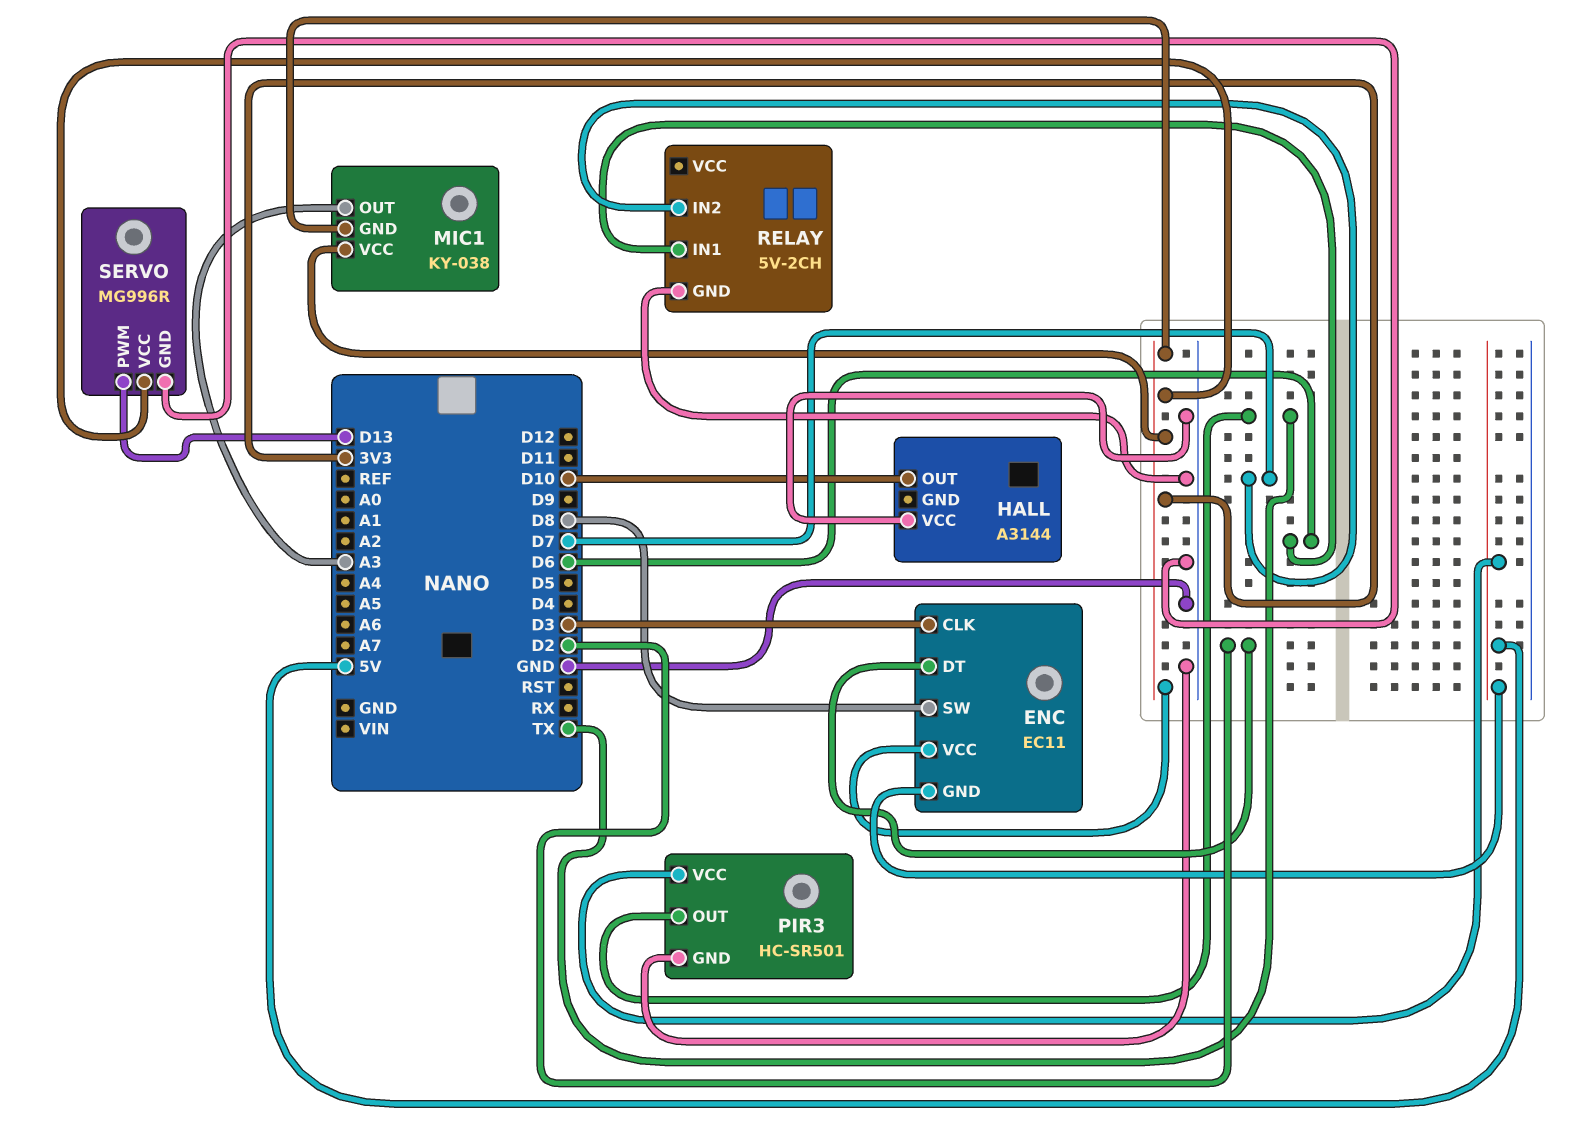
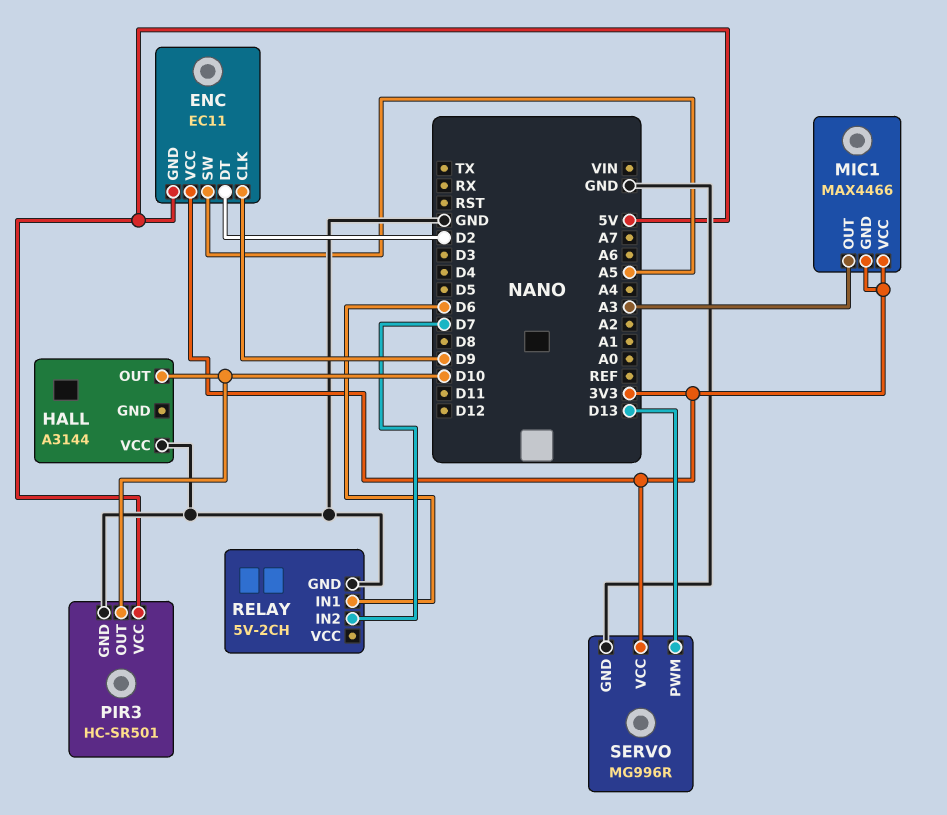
ENC pin CLK: D3 -> D9
ENC pin SW: D8 -> A5
MIC1: KY-038 -> MAX4466
PIR3 pin OUT: TX -> D10

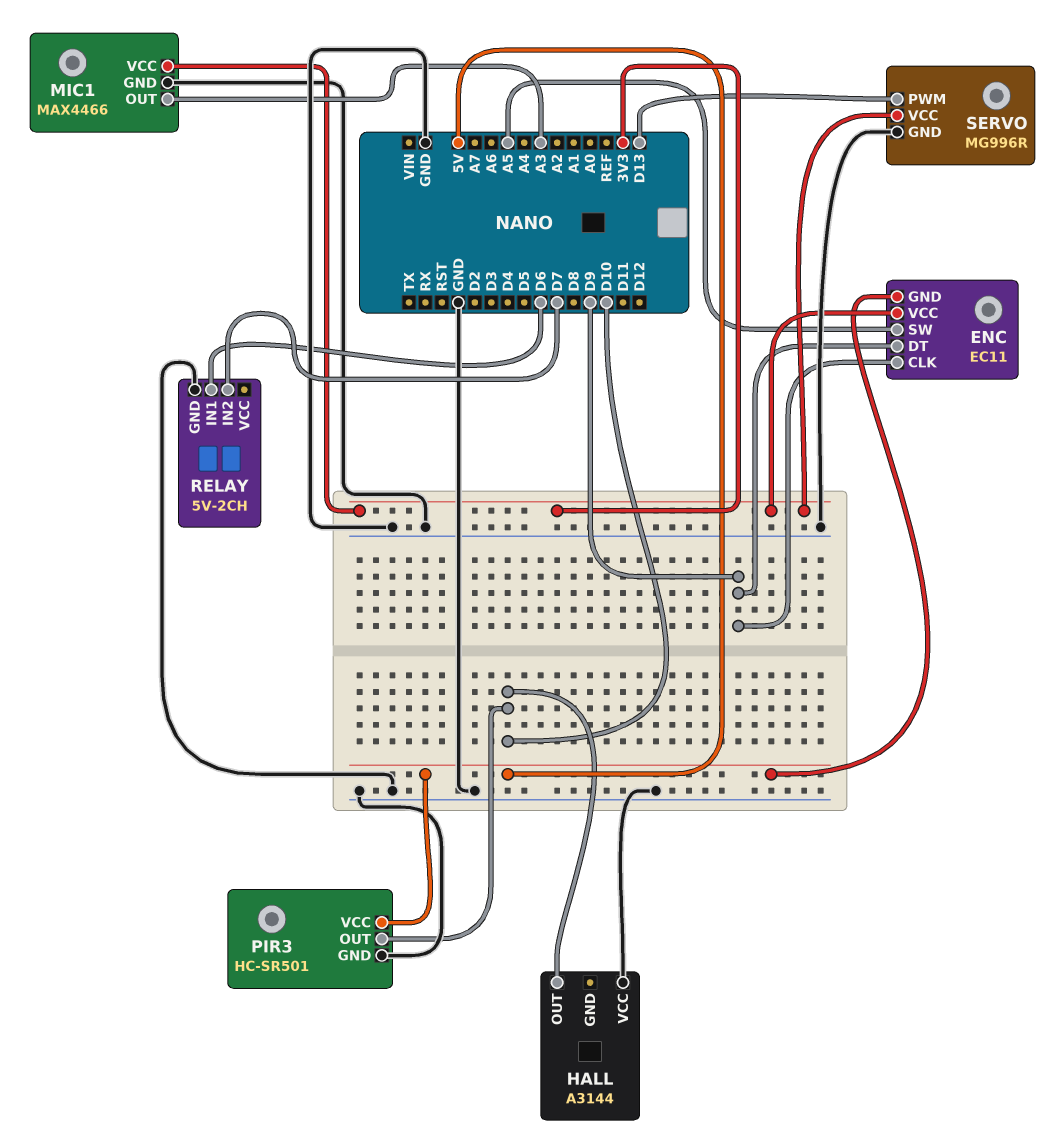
ENC pin DT: D2 -> D9
MIC1 pin GND: 3V3 -> GND

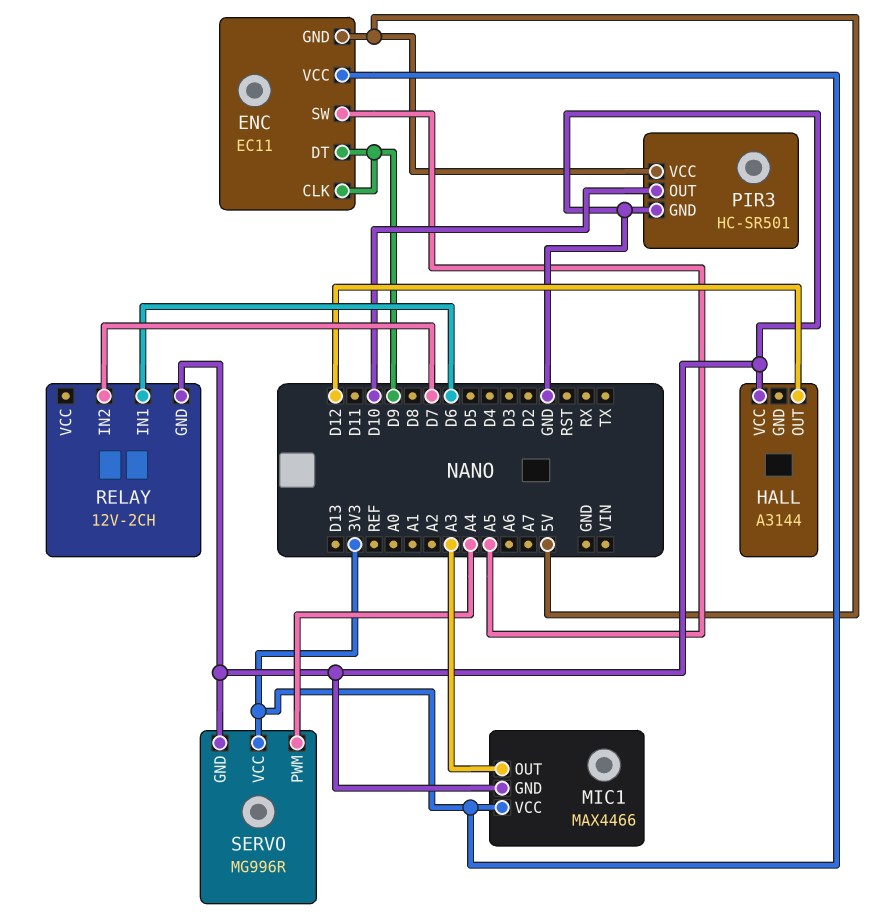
HALL pin OUT: D10 -> D12
RELAY: 5V-2CH -> 12V-2CH
SERVO pin PWM: D13 -> A4

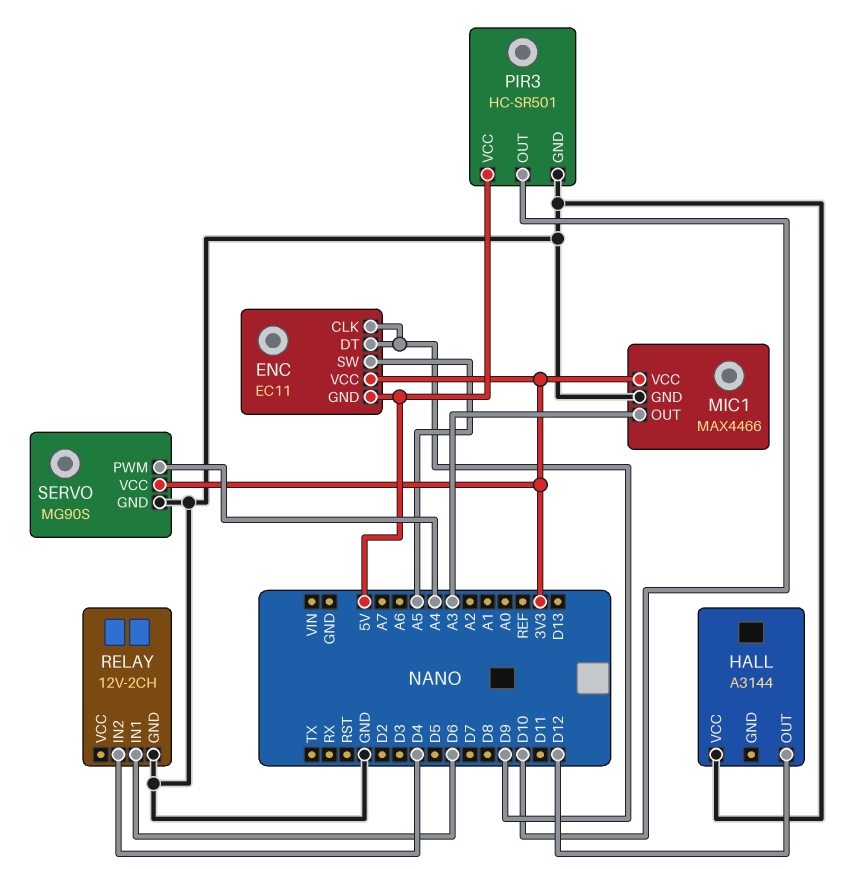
RELAY pin IN2: D7 -> D4
SERVO: MG996R -> MG90S

